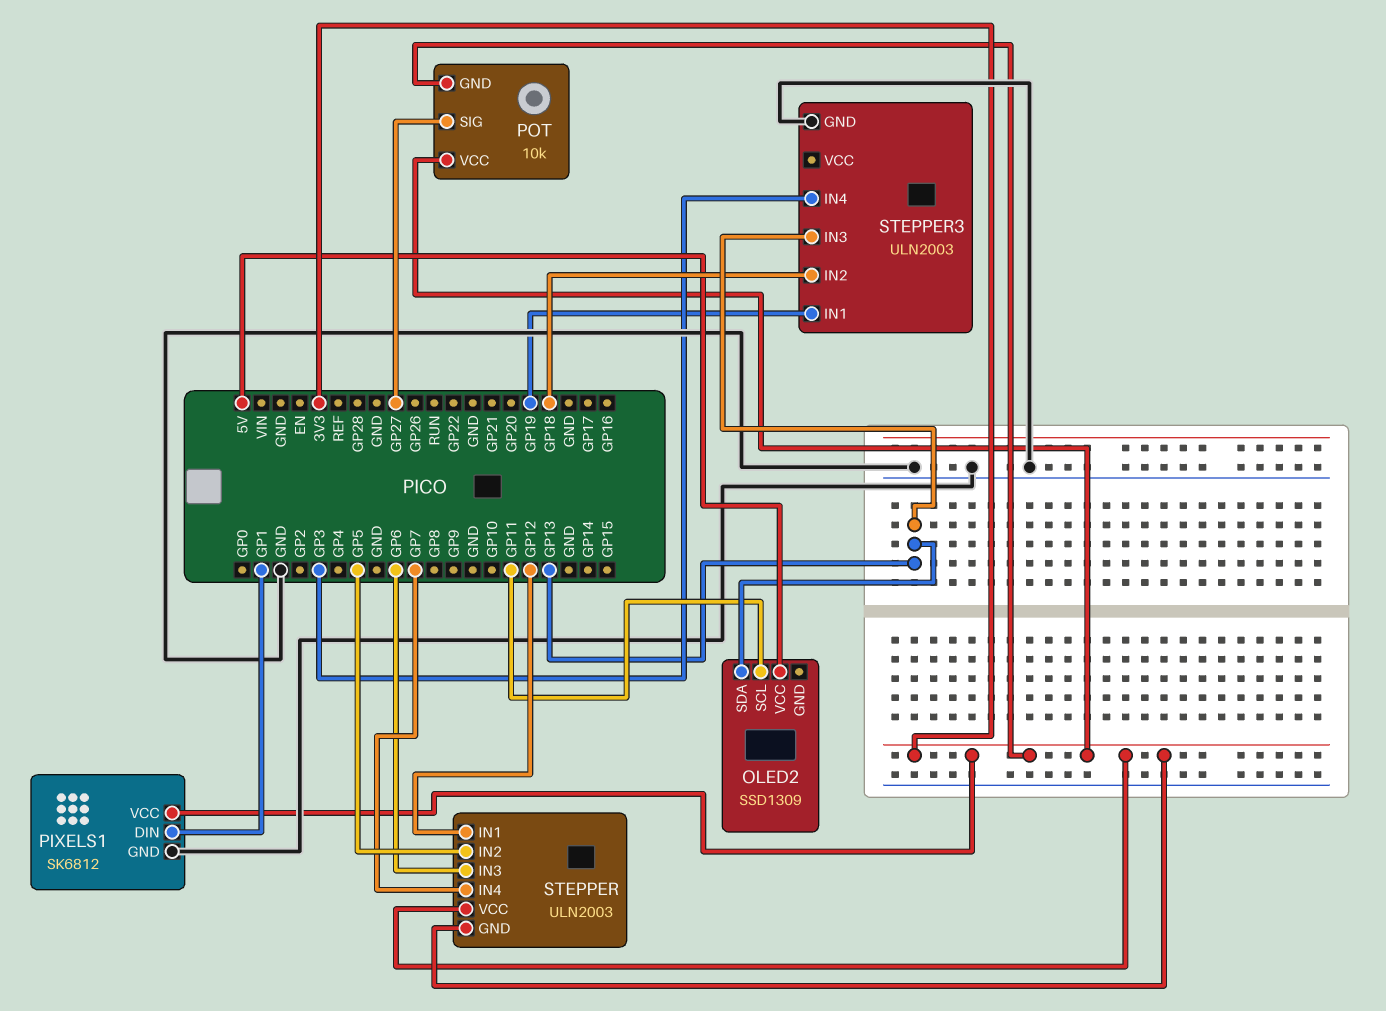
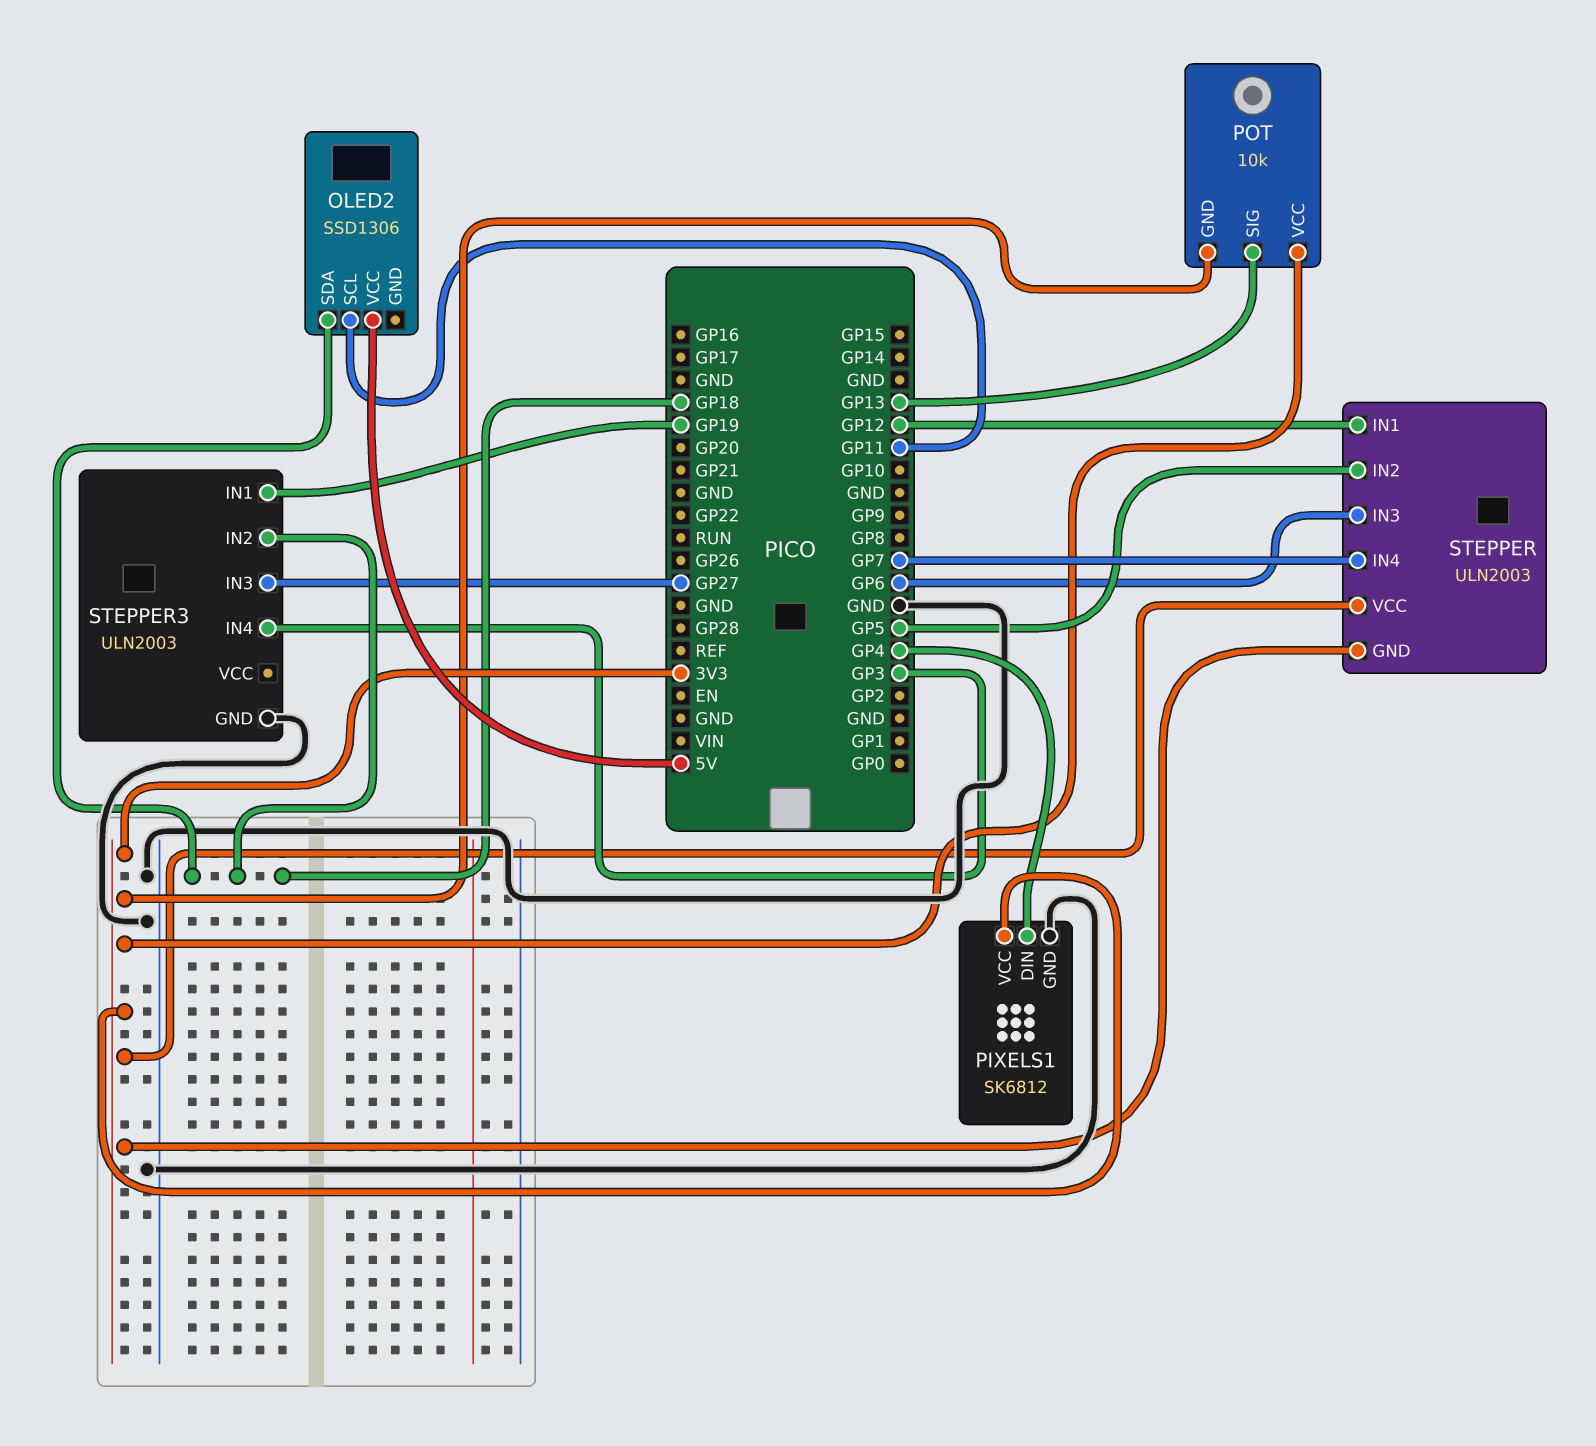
OLED2: SSD1309 -> SSD1306
OLED2 pin SDA: GP13 -> GP18
PIXELS1 pin DIN: GP1 -> GP4
POT pin SIG: GP27 -> GP13
STEPPER3 pin IN3: GP13 -> GP27

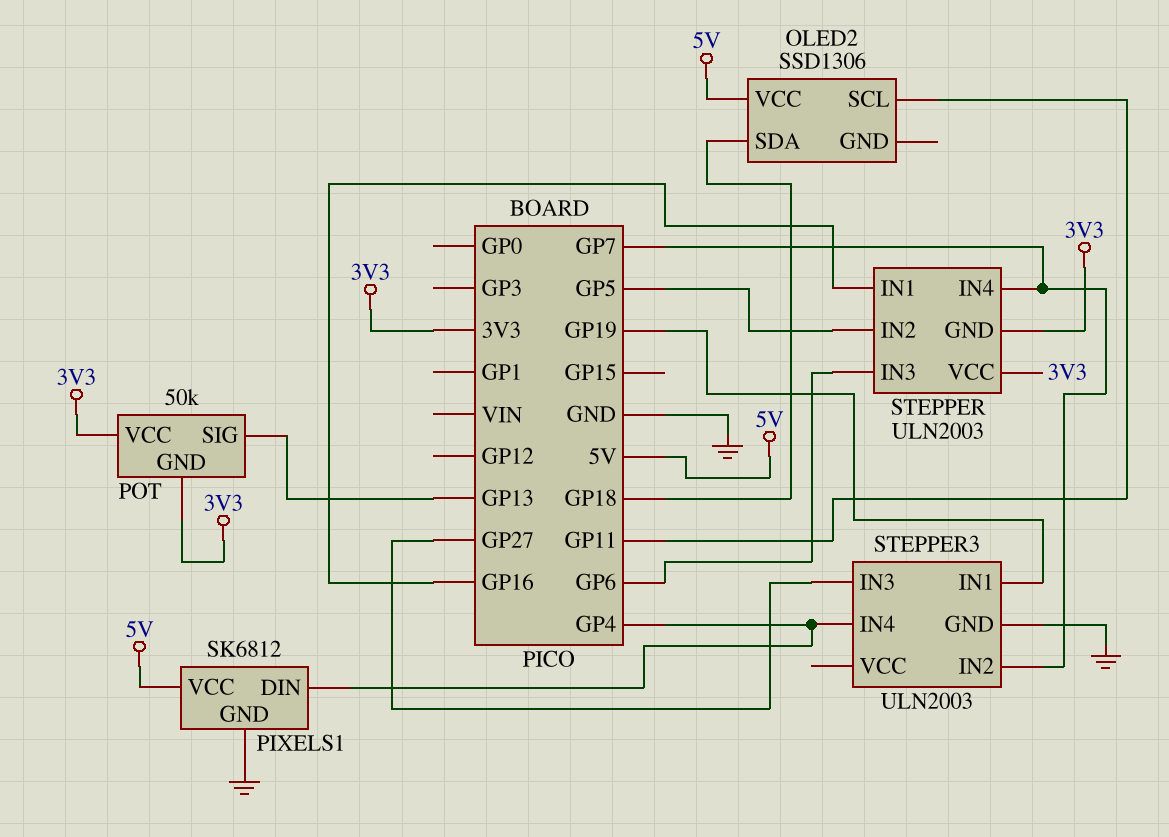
PIXELS1 pin VCC: 3V3 -> 5V
POT: 10k -> 50k
STEPPER pin IN1: GP12 -> GP16
STEPPER3 pin IN2: GP18 -> GP7
STEPPER3 pin IN4: GP3 -> GP4

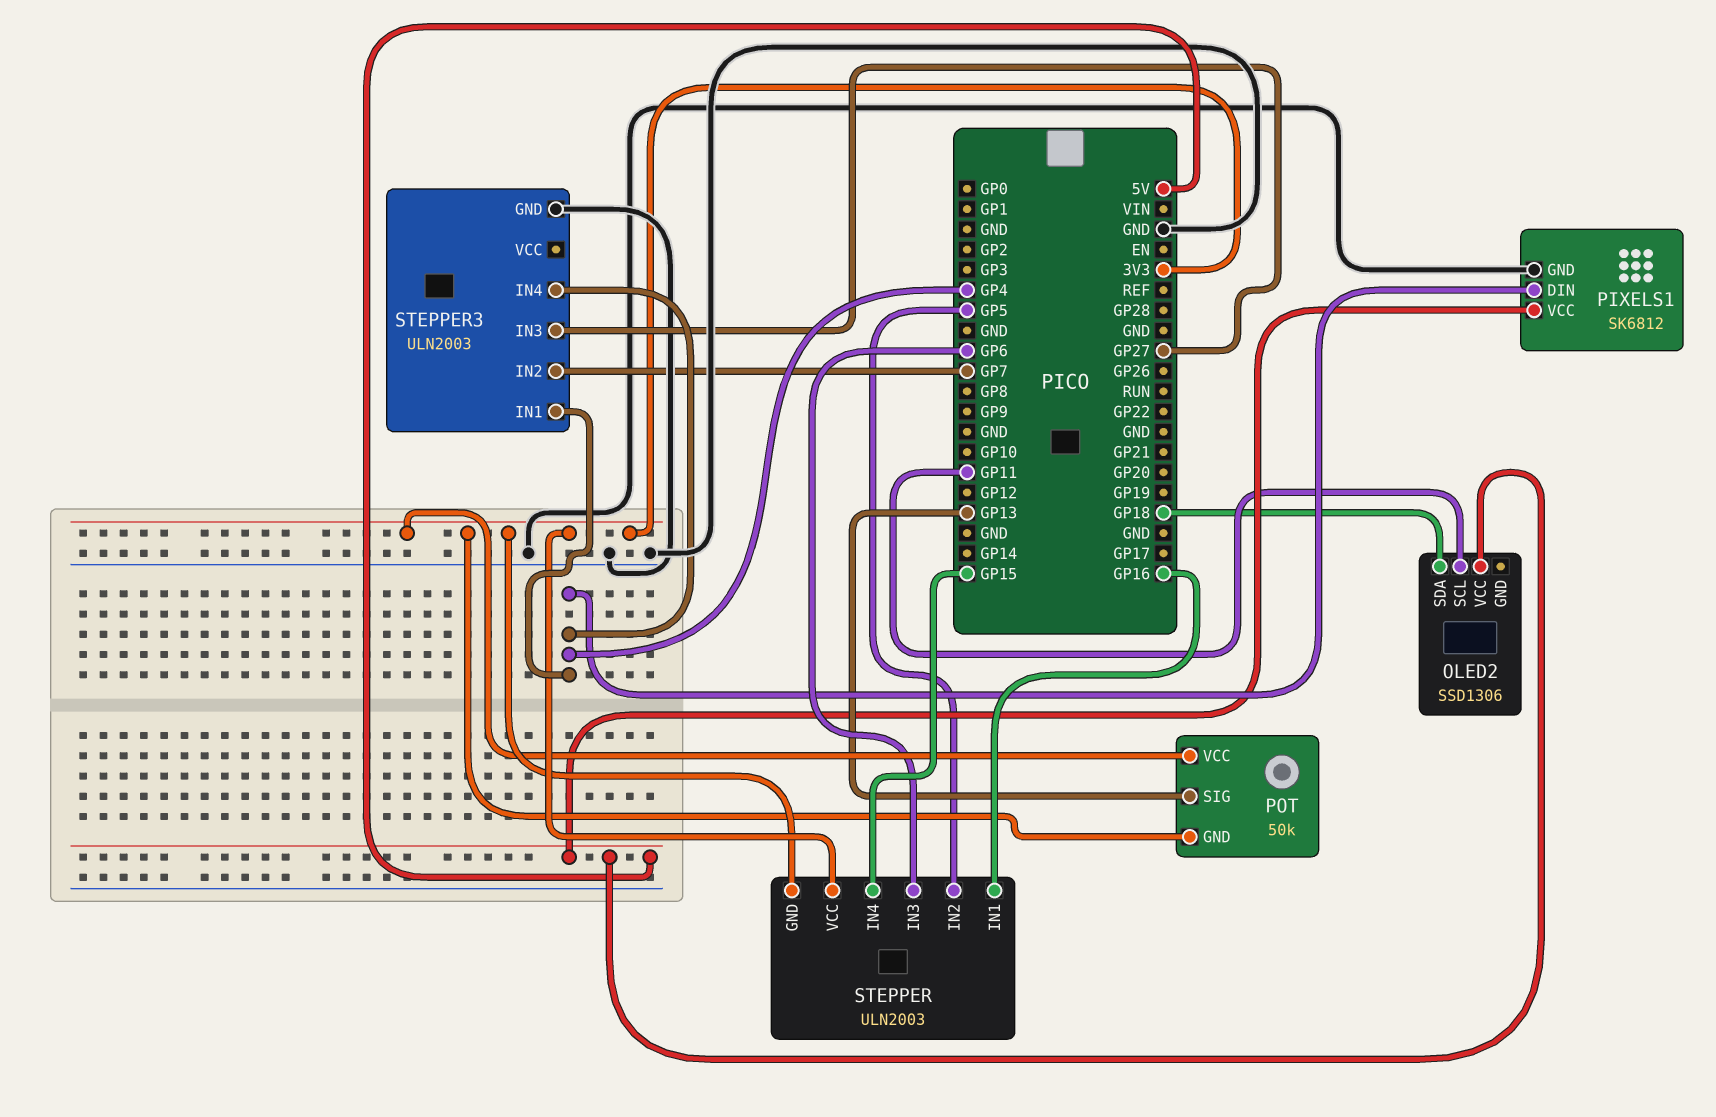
STEPPER pin IN4: GP7 -> GP15
STEPPER3 pin IN1: GP19 -> GP4

